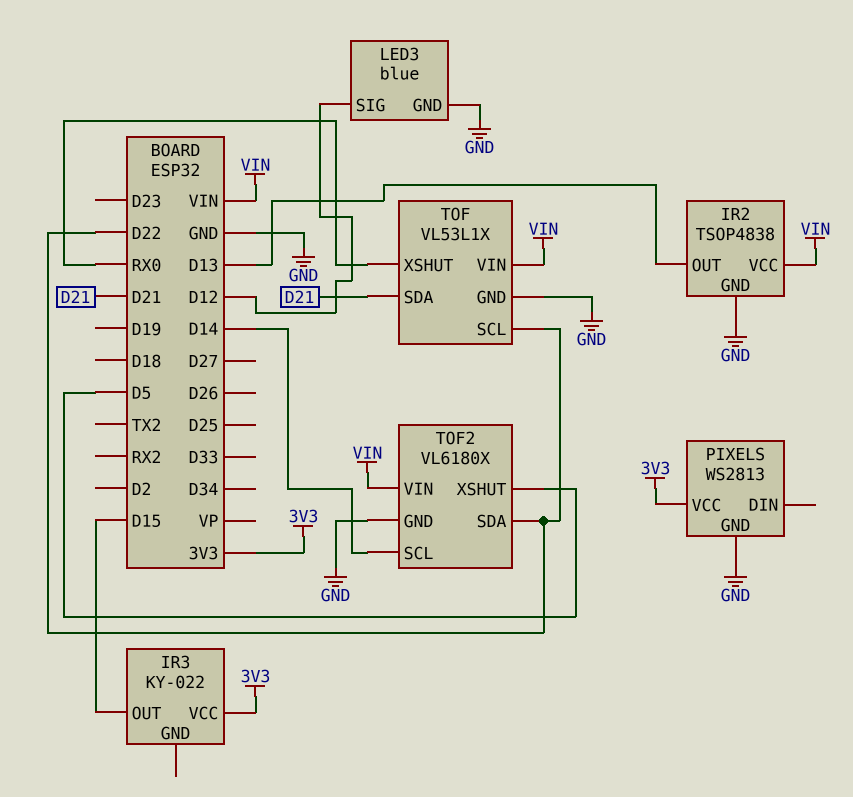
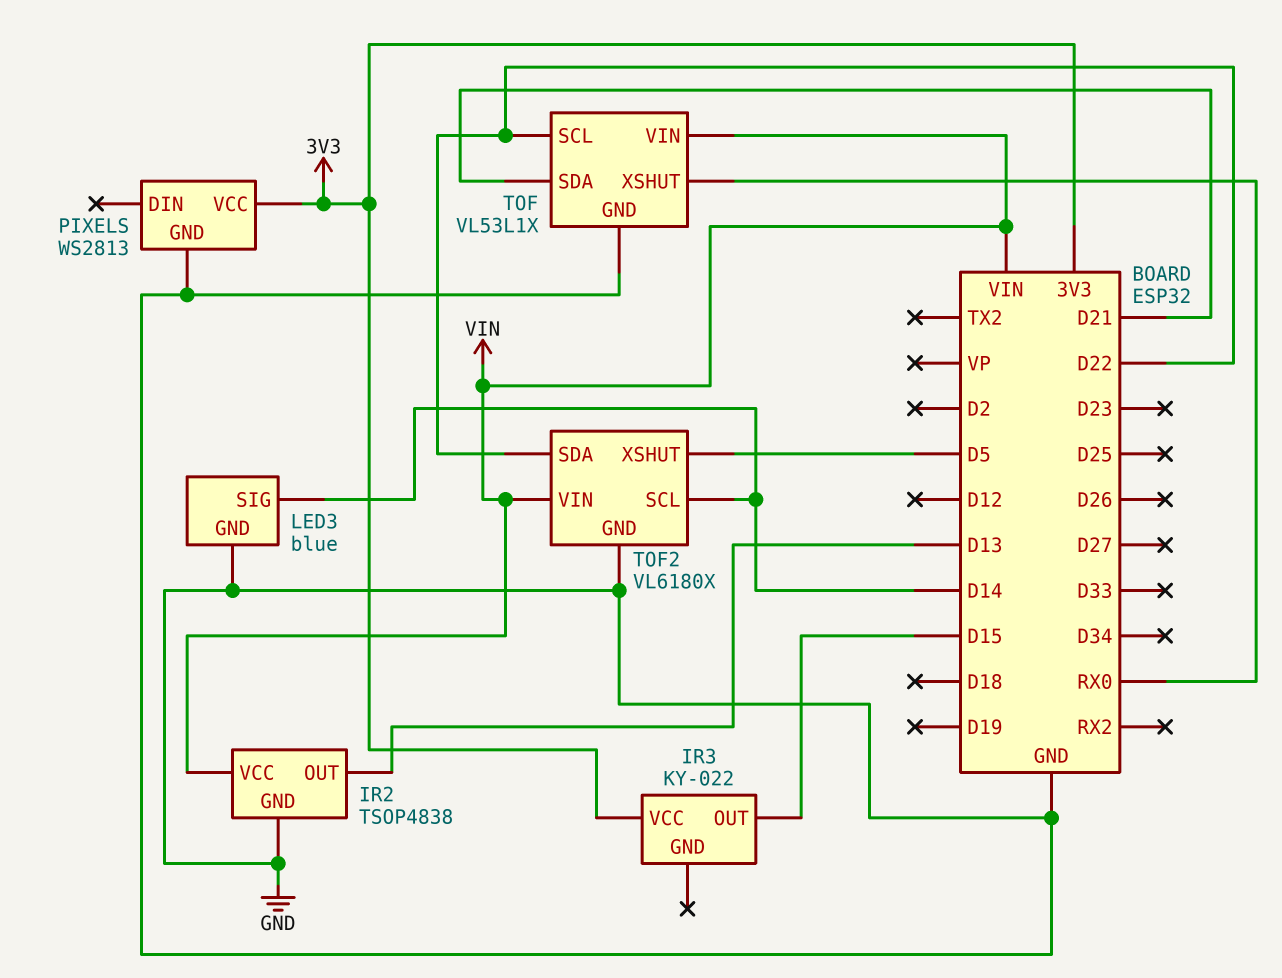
LED3 pin SIG: D12 -> D14

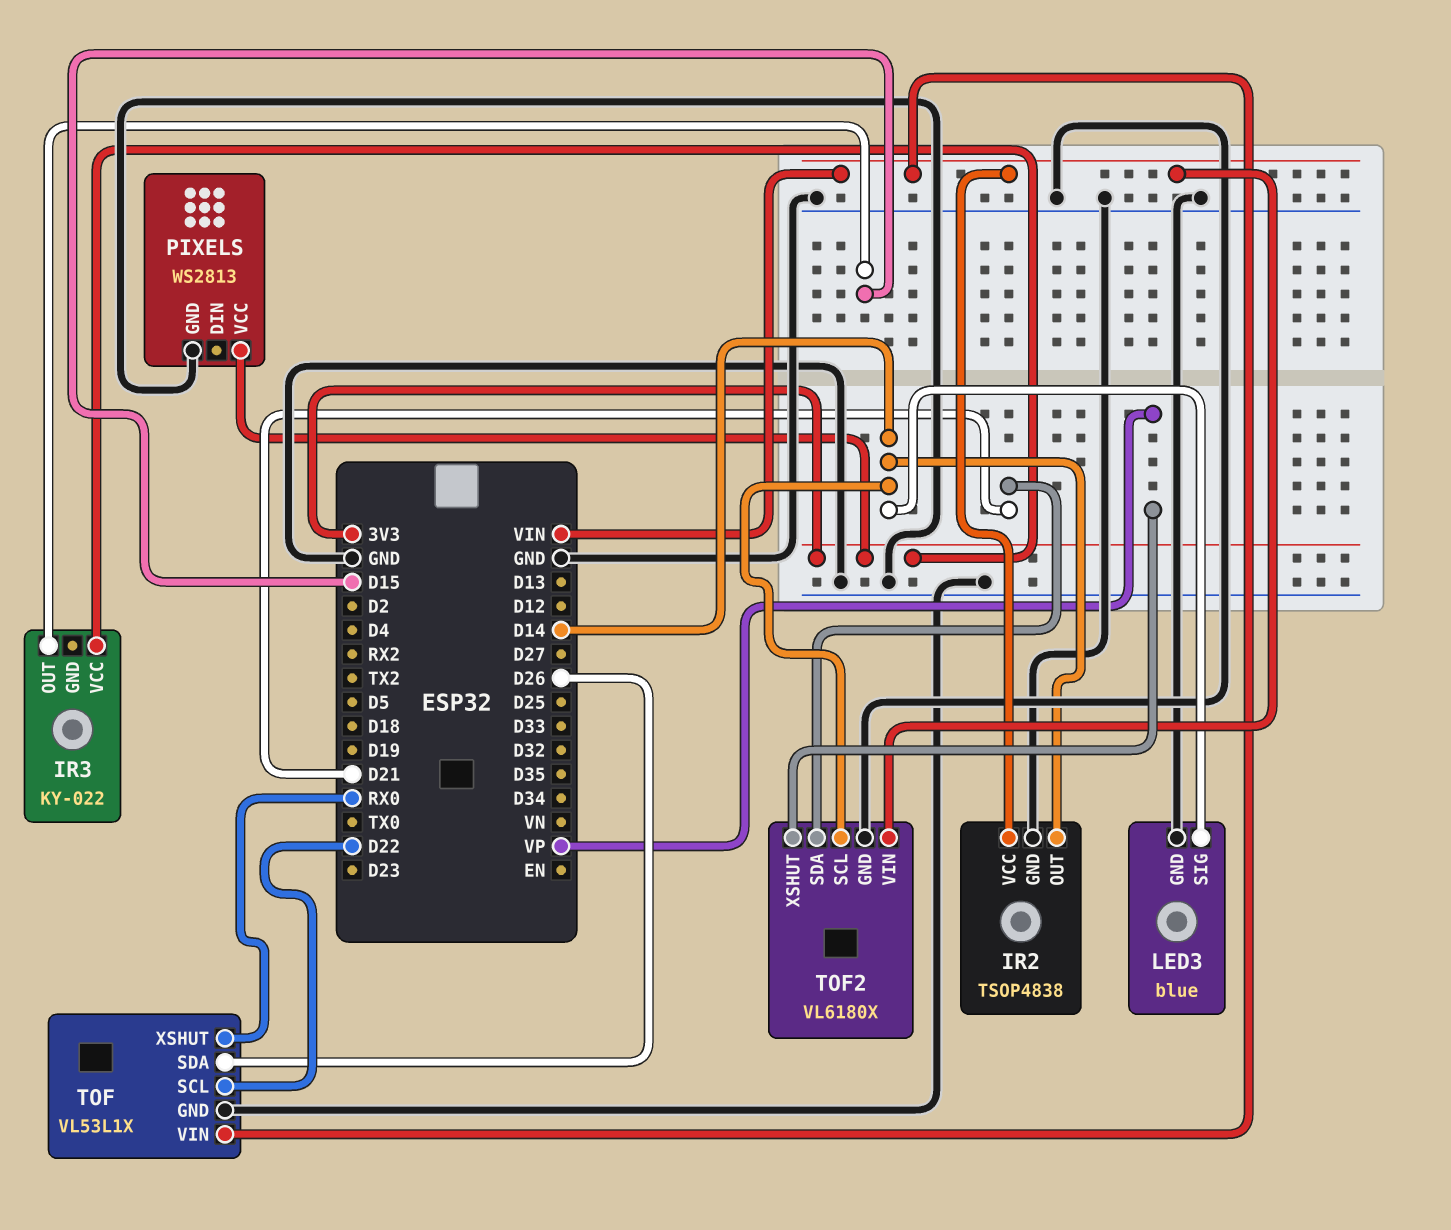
IR2 pin OUT: D13 -> D14
TOF pin SDA: D21 -> D26
TOF2 pin SDA: D22 -> D21
TOF2 pin XSHUT: D5 -> VP

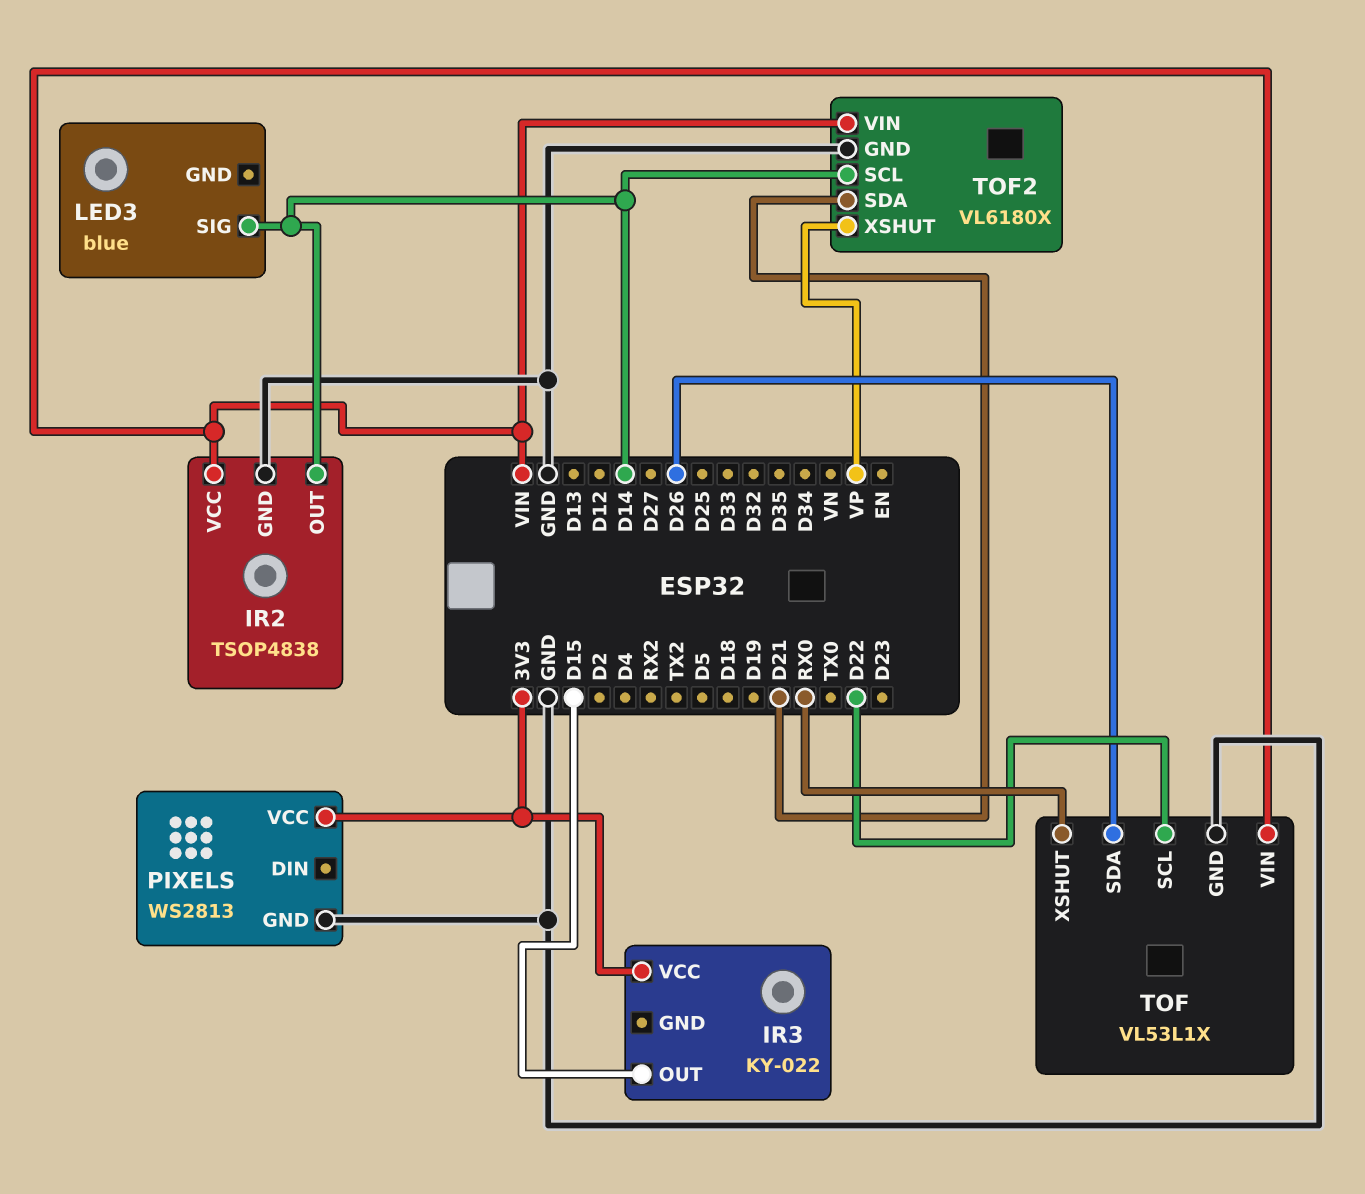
LED3 pin GND: GND -> none

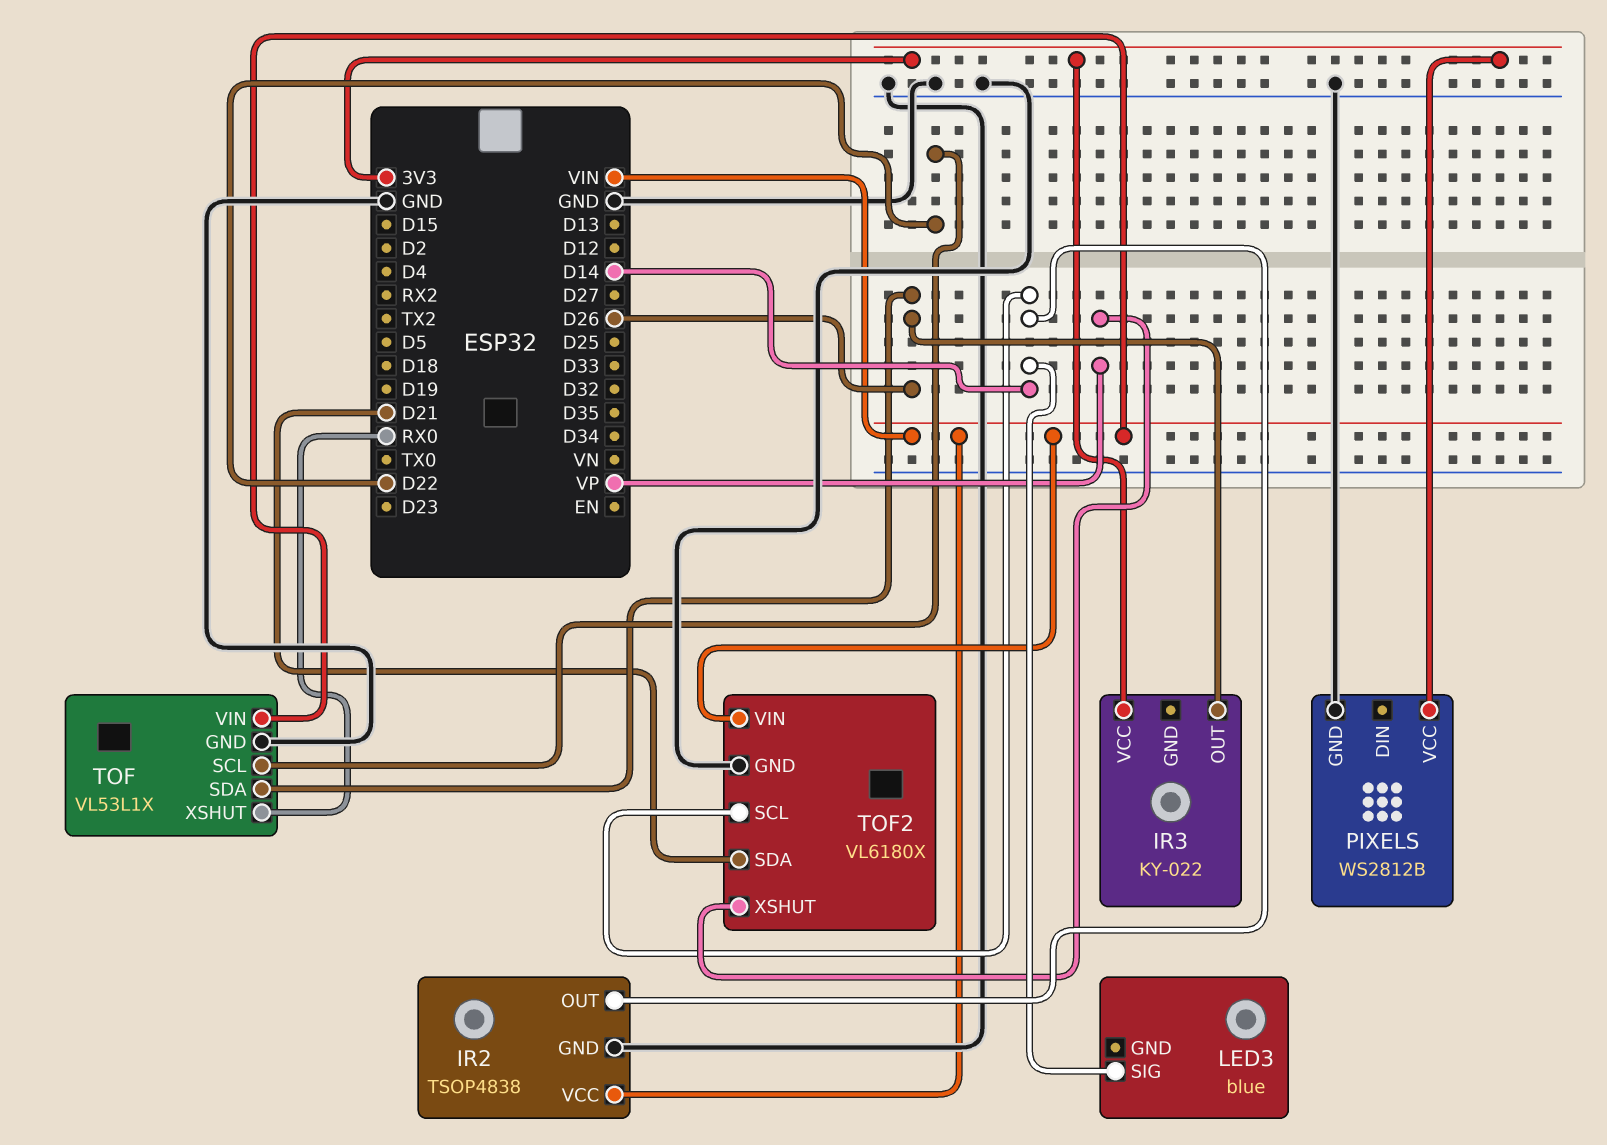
IR3 pin OUT: D15 -> D26
PIXELS: WS2813 -> WS2812B

